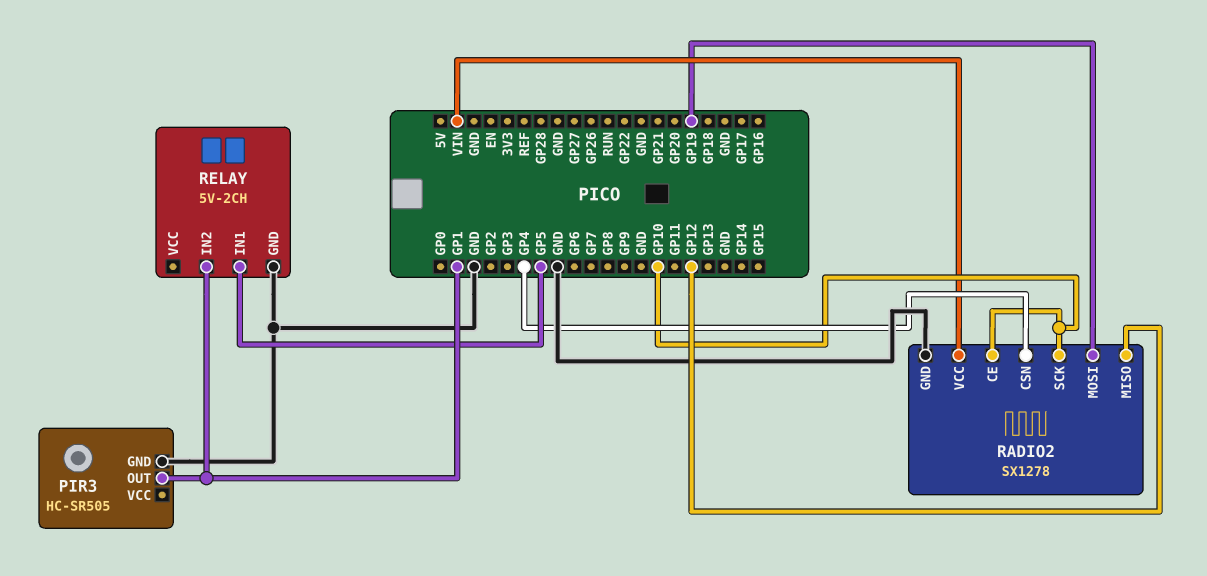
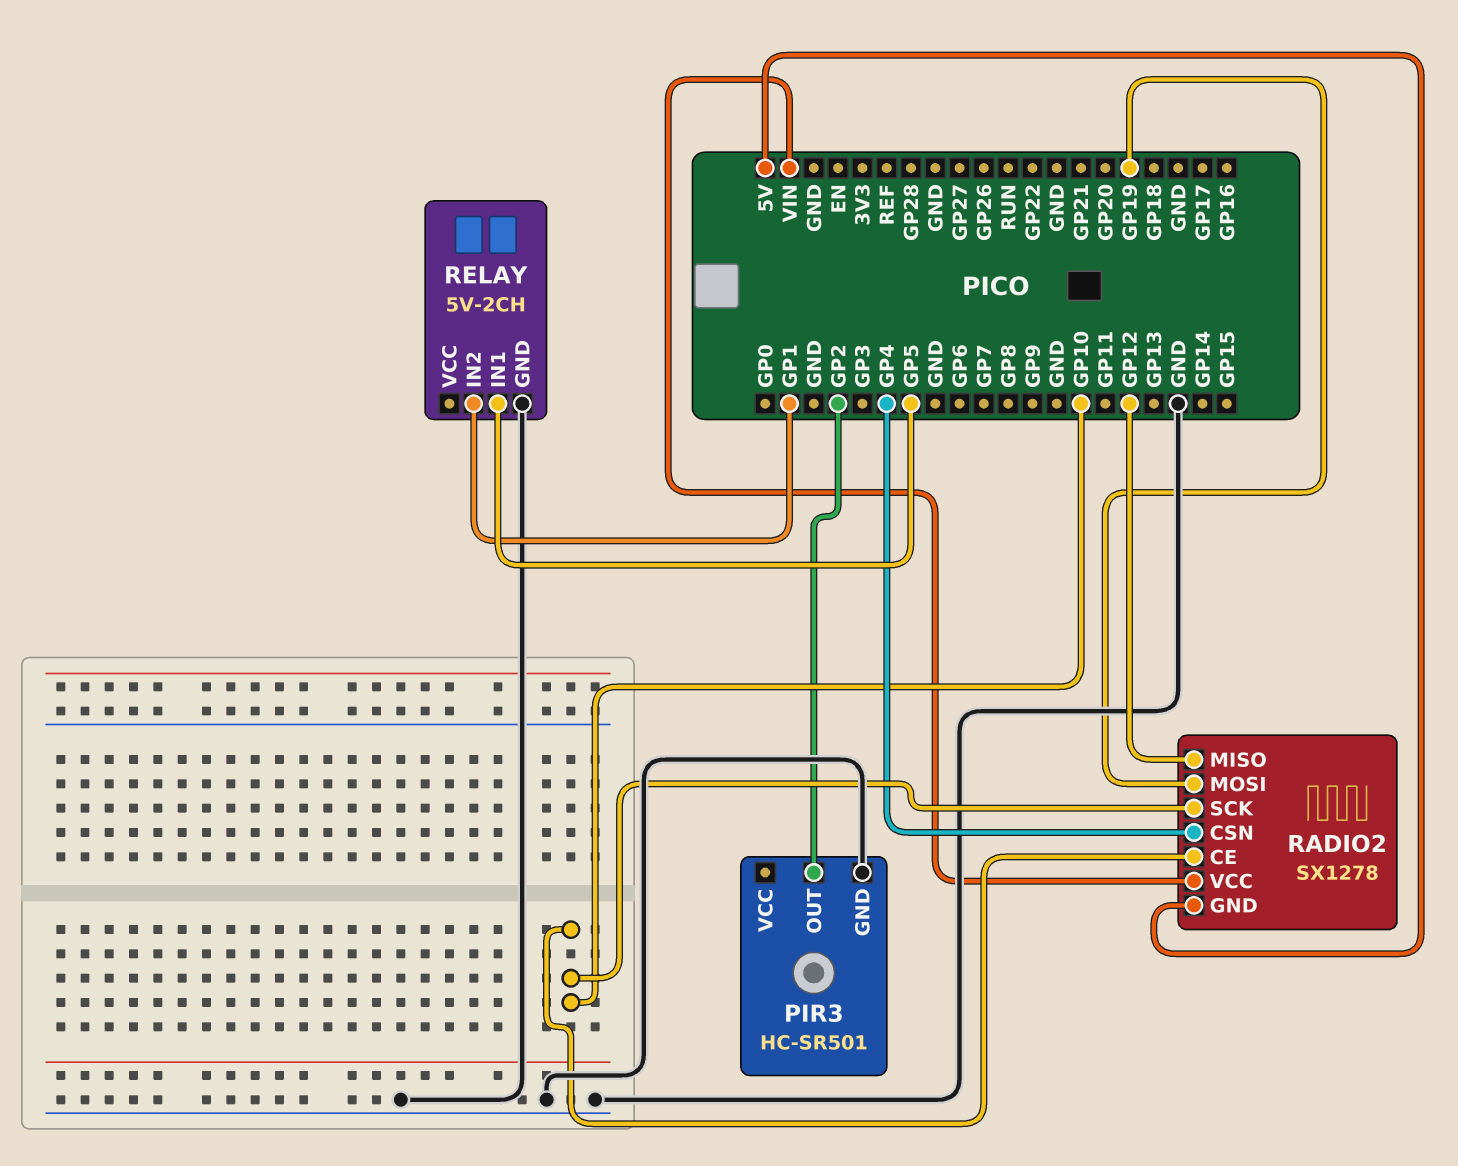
PIR3: HC-SR505 -> HC-SR501
PIR3 pin OUT: GP1 -> GP2
RADIO2 pin GND: GND -> 5V

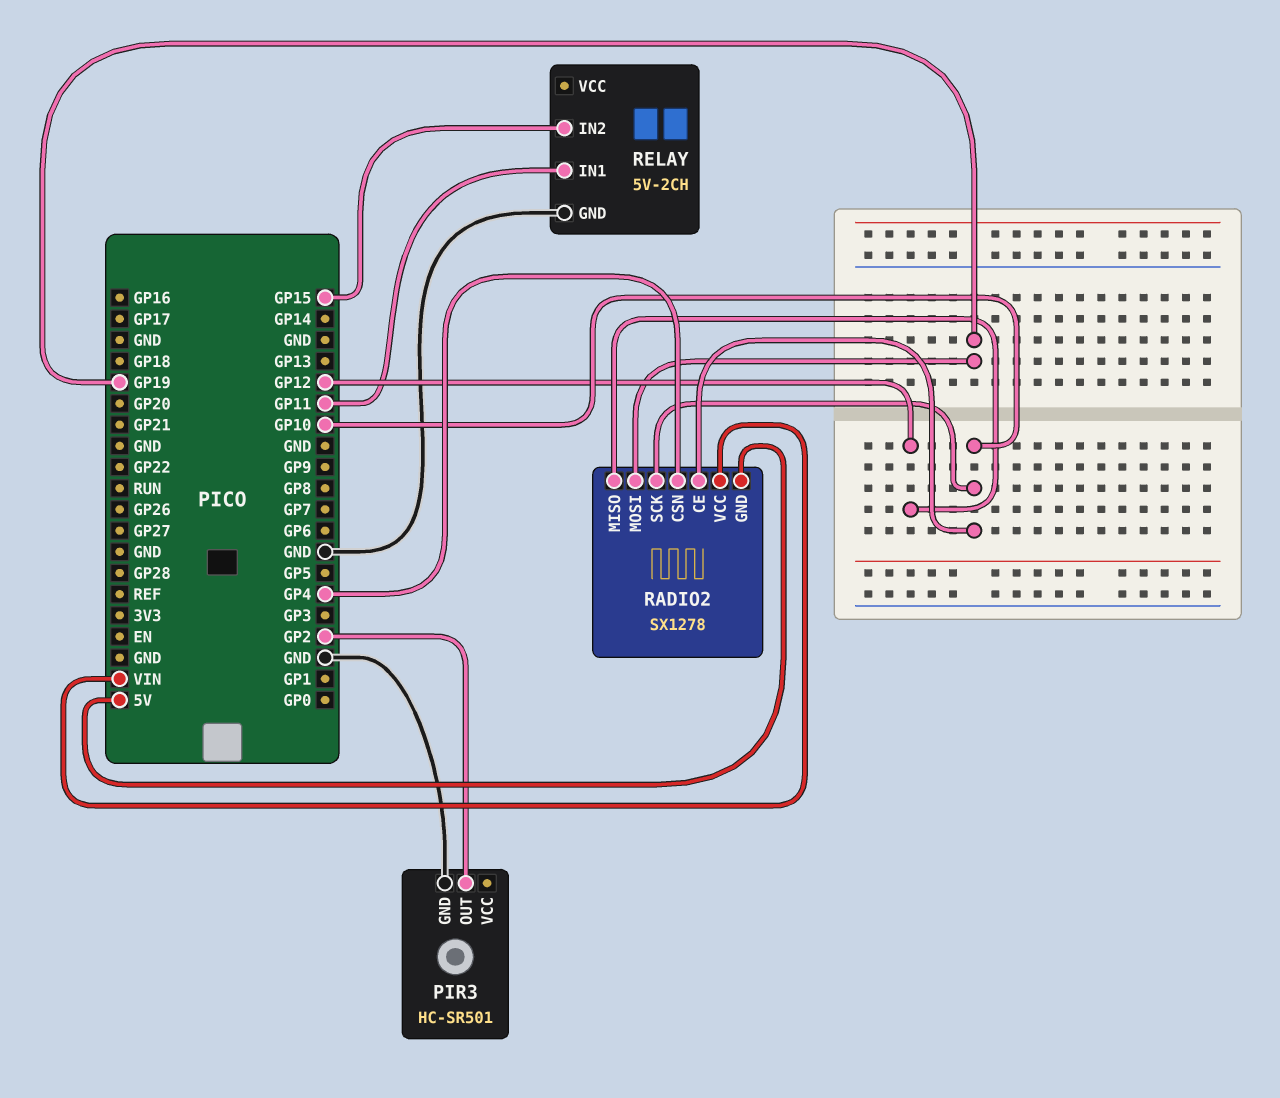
RELAY pin IN1: GP5 -> GP11
RELAY pin IN2: GP1 -> GP15

